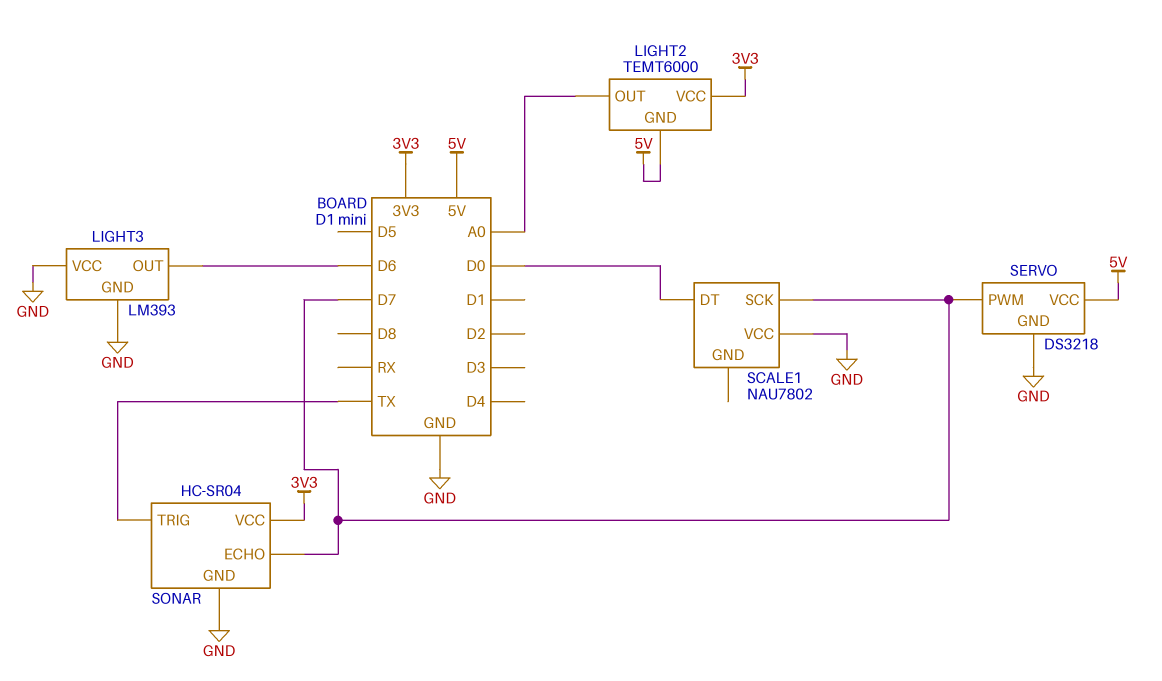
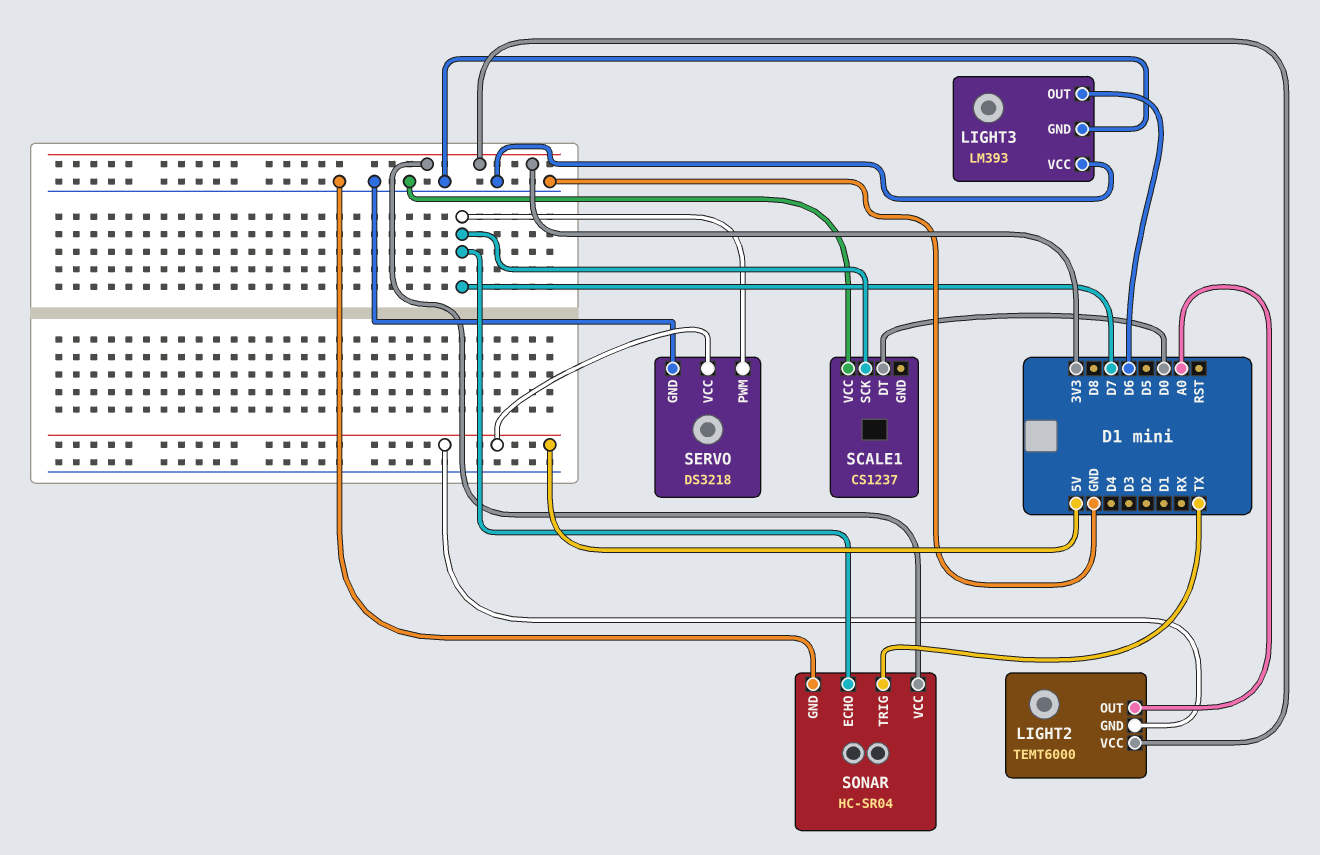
SCALE1: NAU7802 -> CS1237

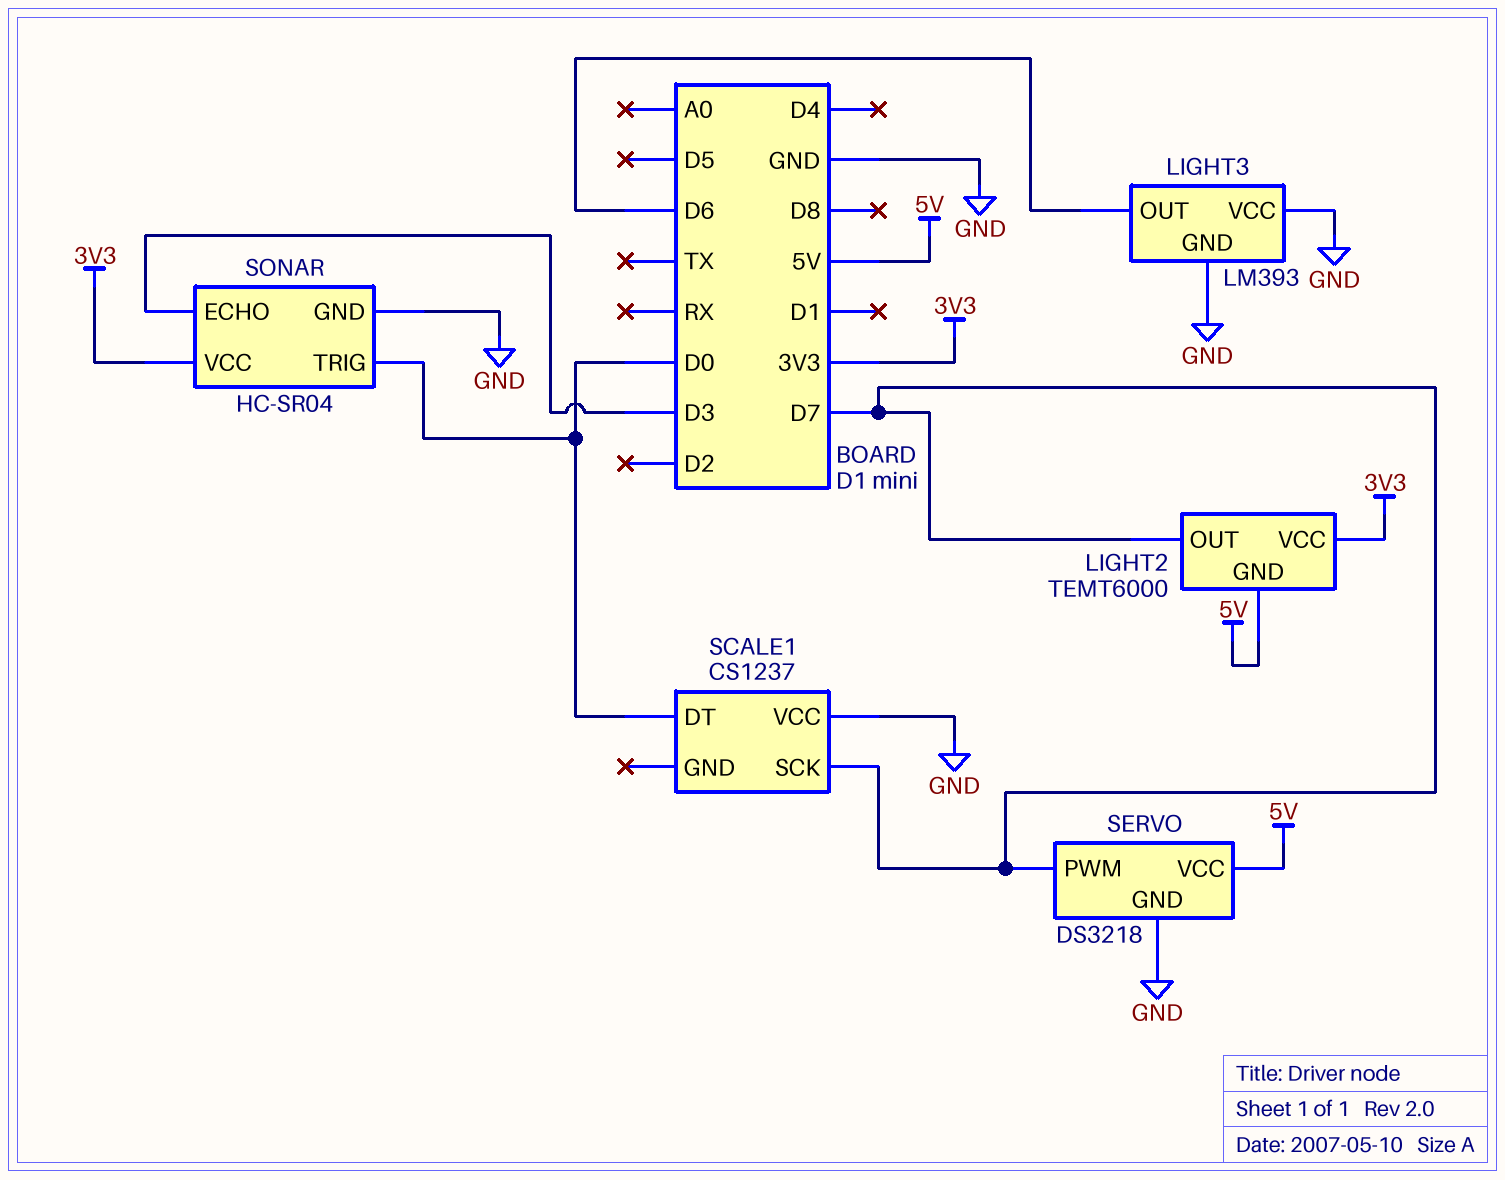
LIGHT2 pin OUT: A0 -> D7
SONAR pin ECHO: D7 -> D3
SONAR pin TRIG: TX -> D0

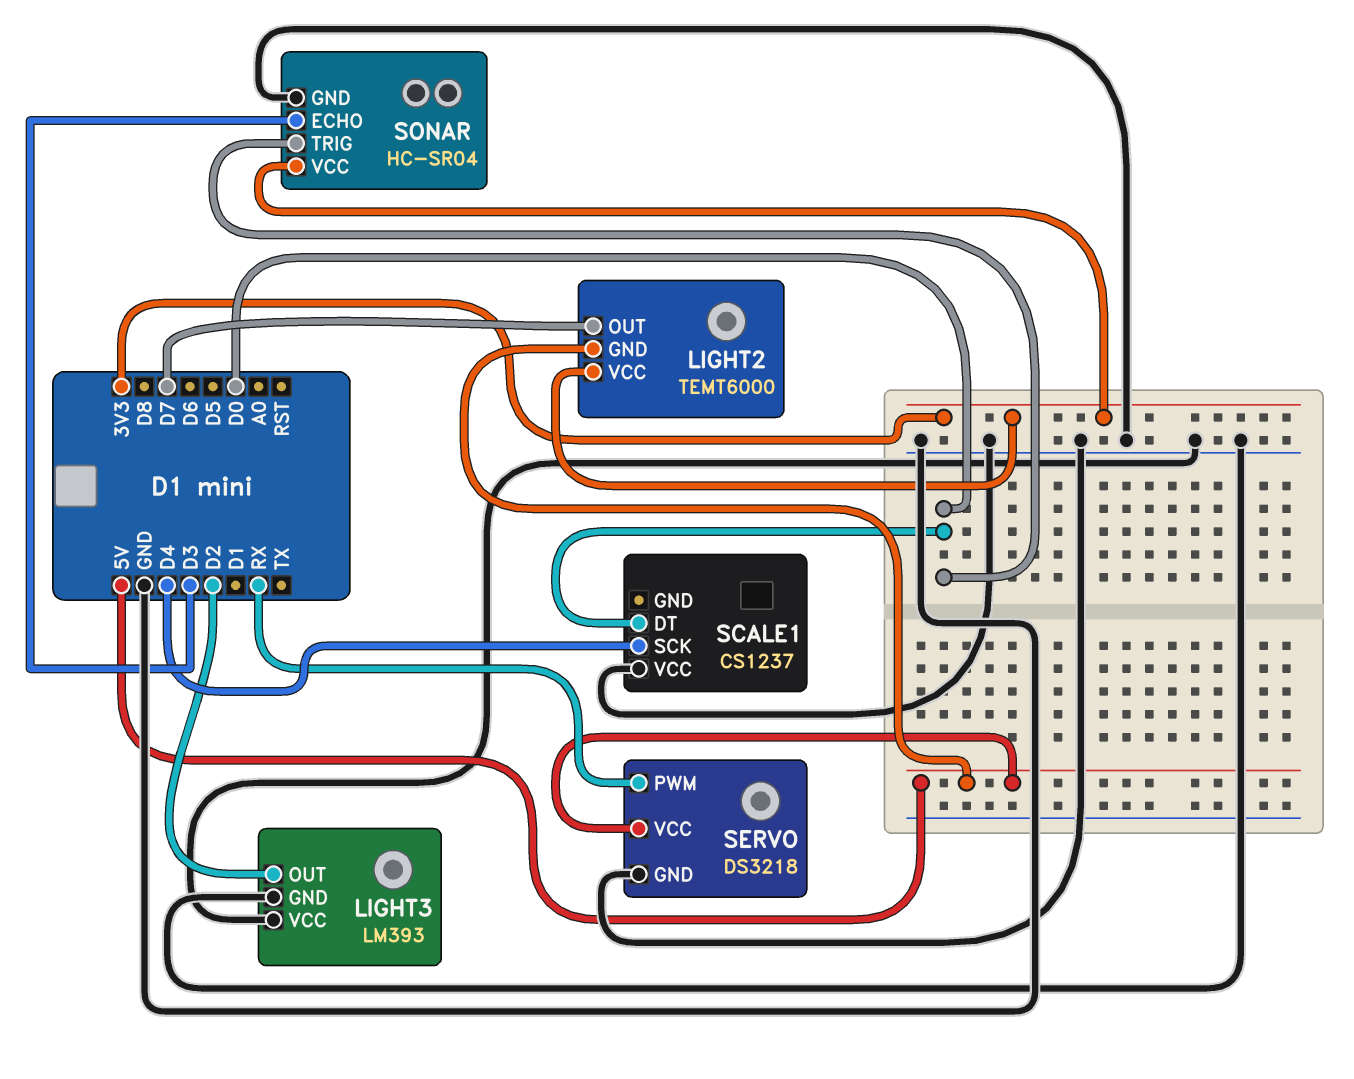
LIGHT3 pin OUT: D6 -> D2
SCALE1 pin SCK: D7 -> D4
SERVO pin PWM: D7 -> RX

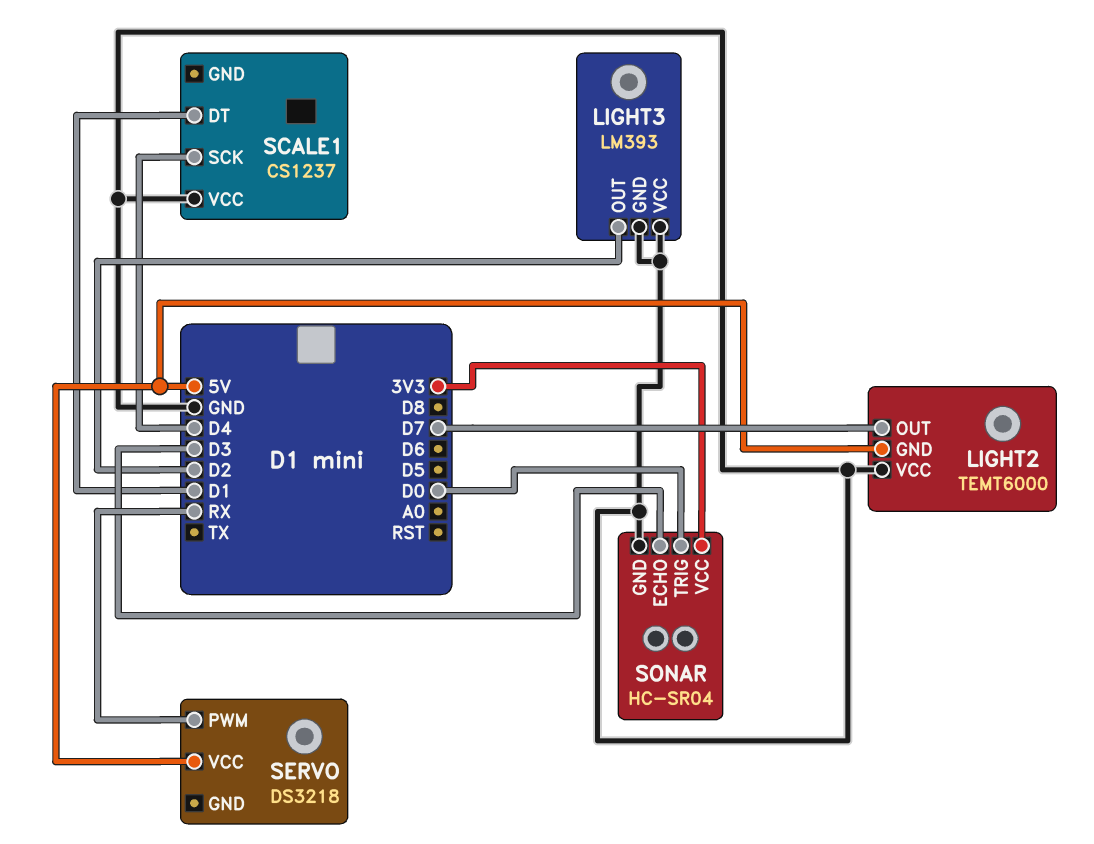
LIGHT2 pin VCC: 3V3 -> GND
SCALE1 pin DT: D0 -> D1
SERVO pin GND: GND -> none

